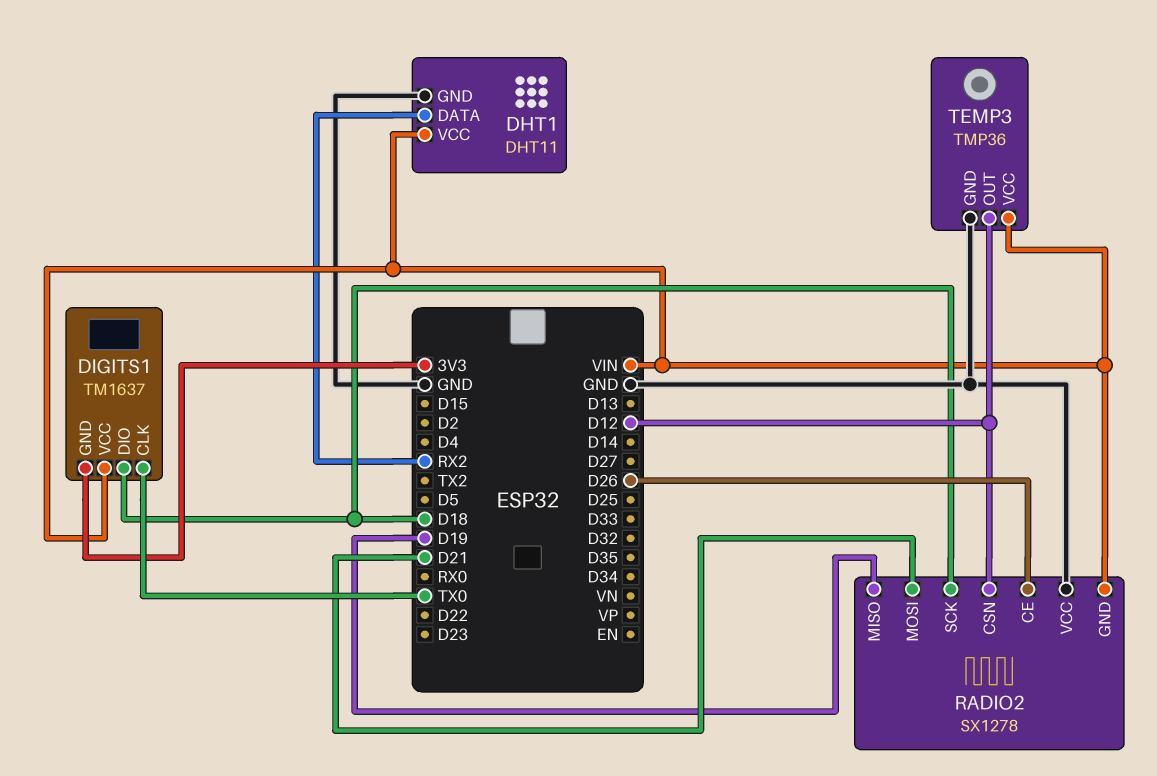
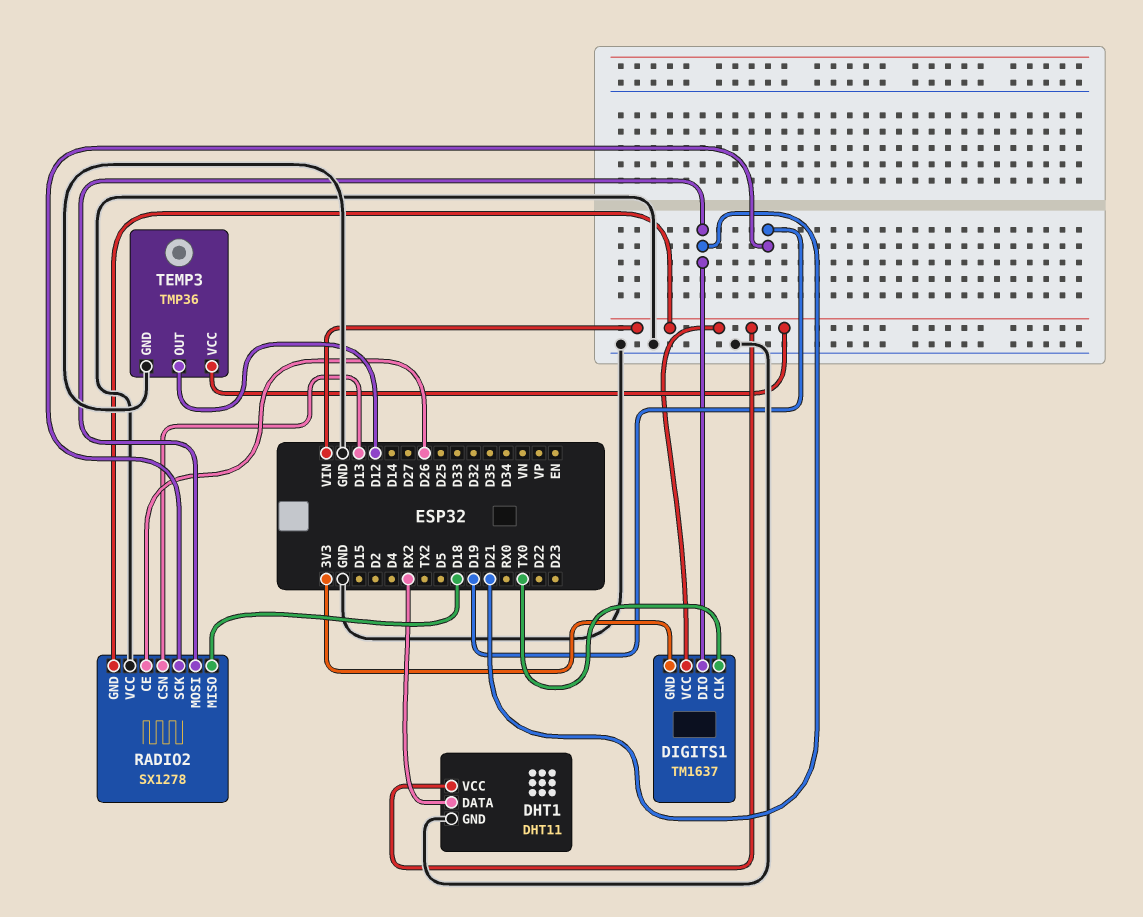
DIGITS1 pin DIO: D18 -> D21
RADIO2 pin CSN: D12 -> D13
RADIO2 pin MISO: D19 -> D18
RADIO2 pin SCK: D18 -> D19

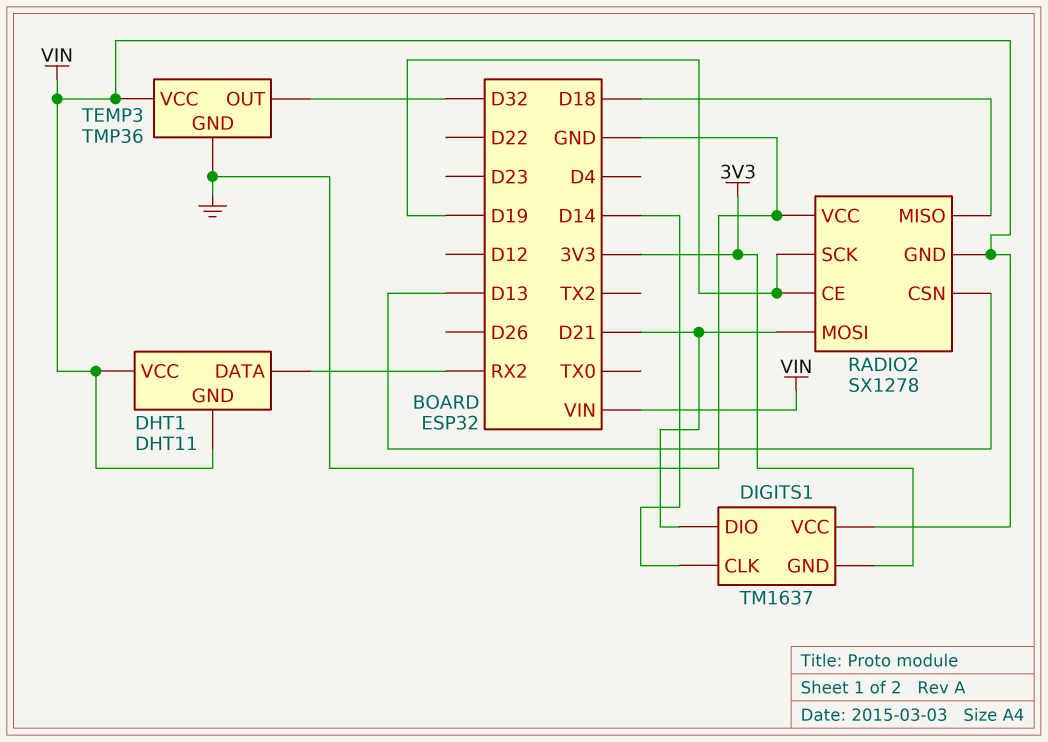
DHT1 pin GND: GND -> VIN
DIGITS1 pin CLK: TX0 -> D14
RADIO2 pin CE: D26 -> D19
TEMP3 pin OUT: D12 -> D32

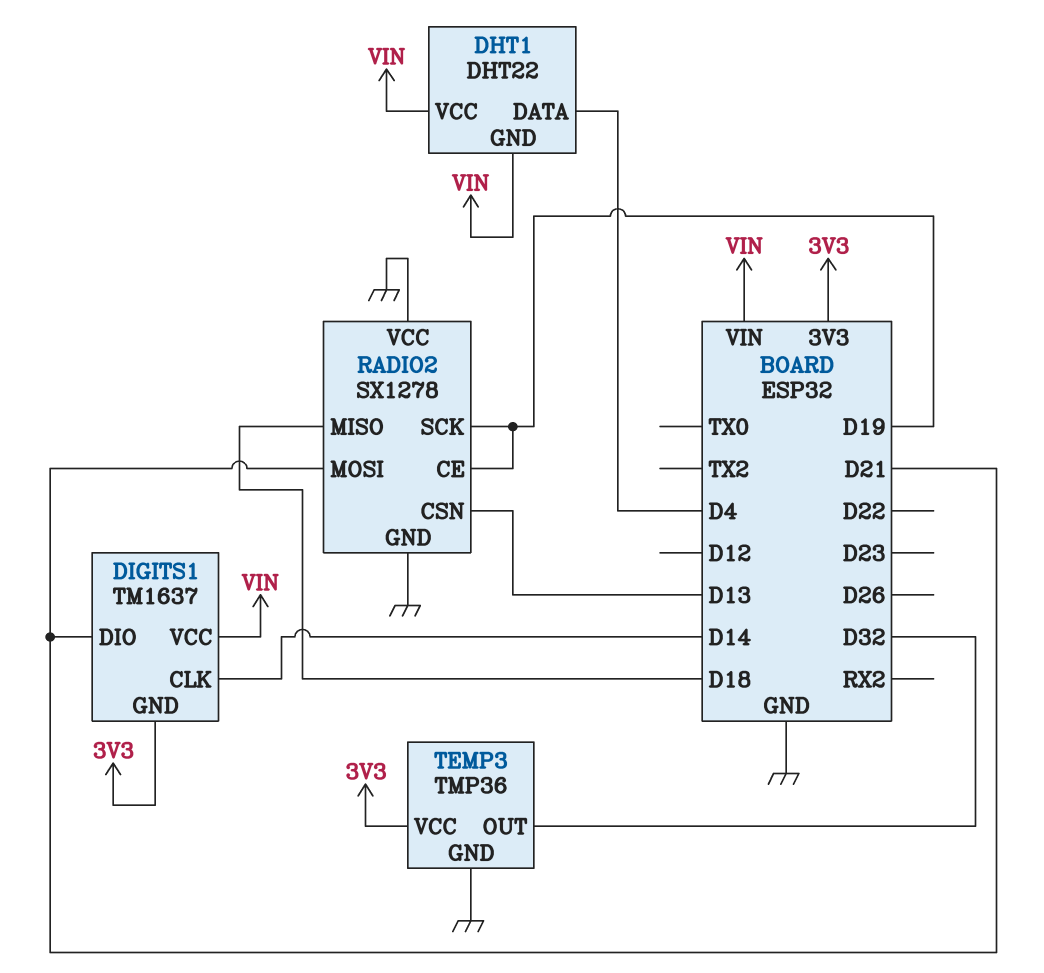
DHT1: DHT11 -> DHT22
DHT1 pin DATA: RX2 -> D4
RADIO2 pin GND: VIN -> GND
TEMP3 pin VCC: VIN -> 3V3

